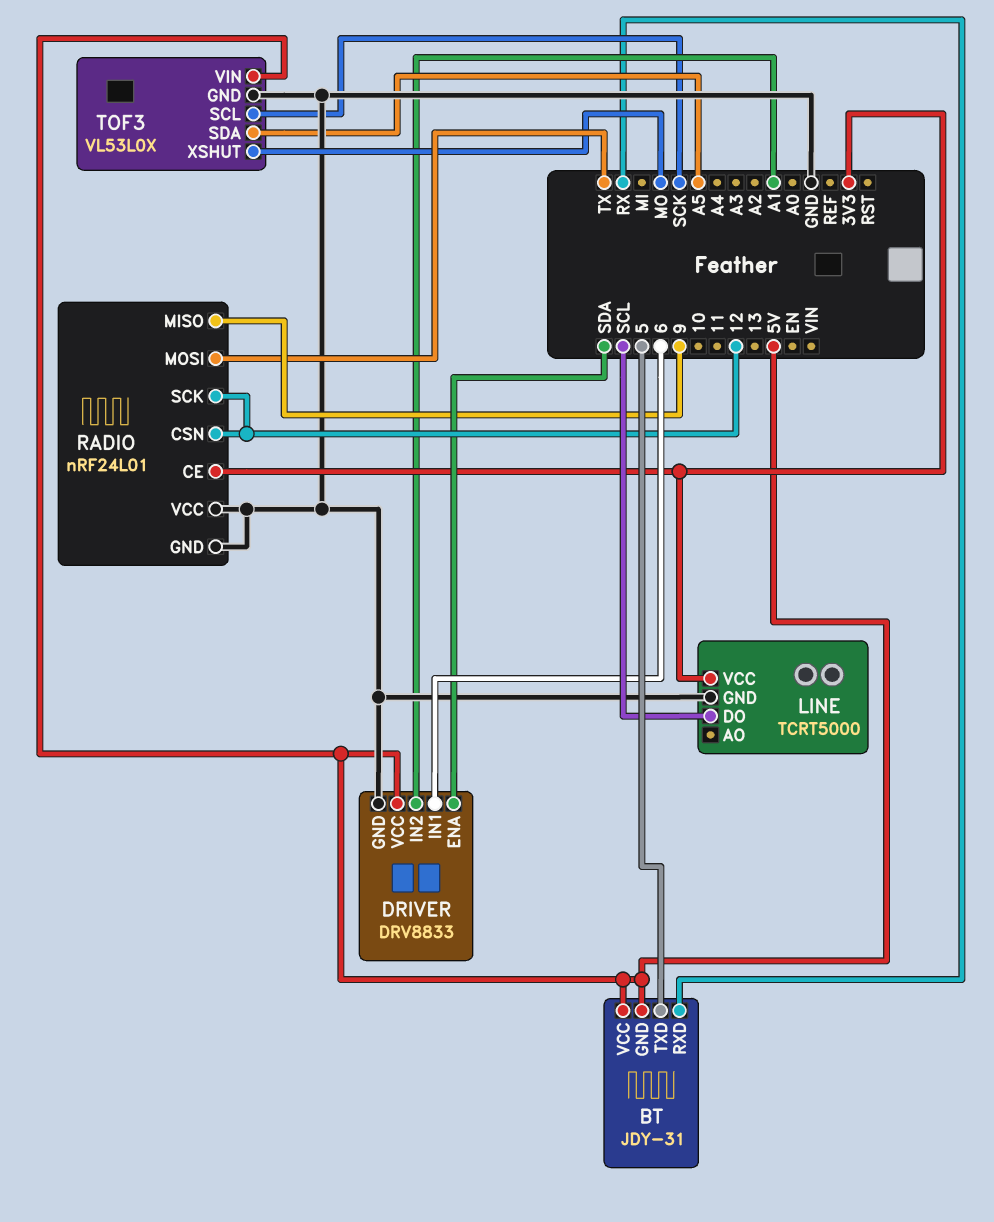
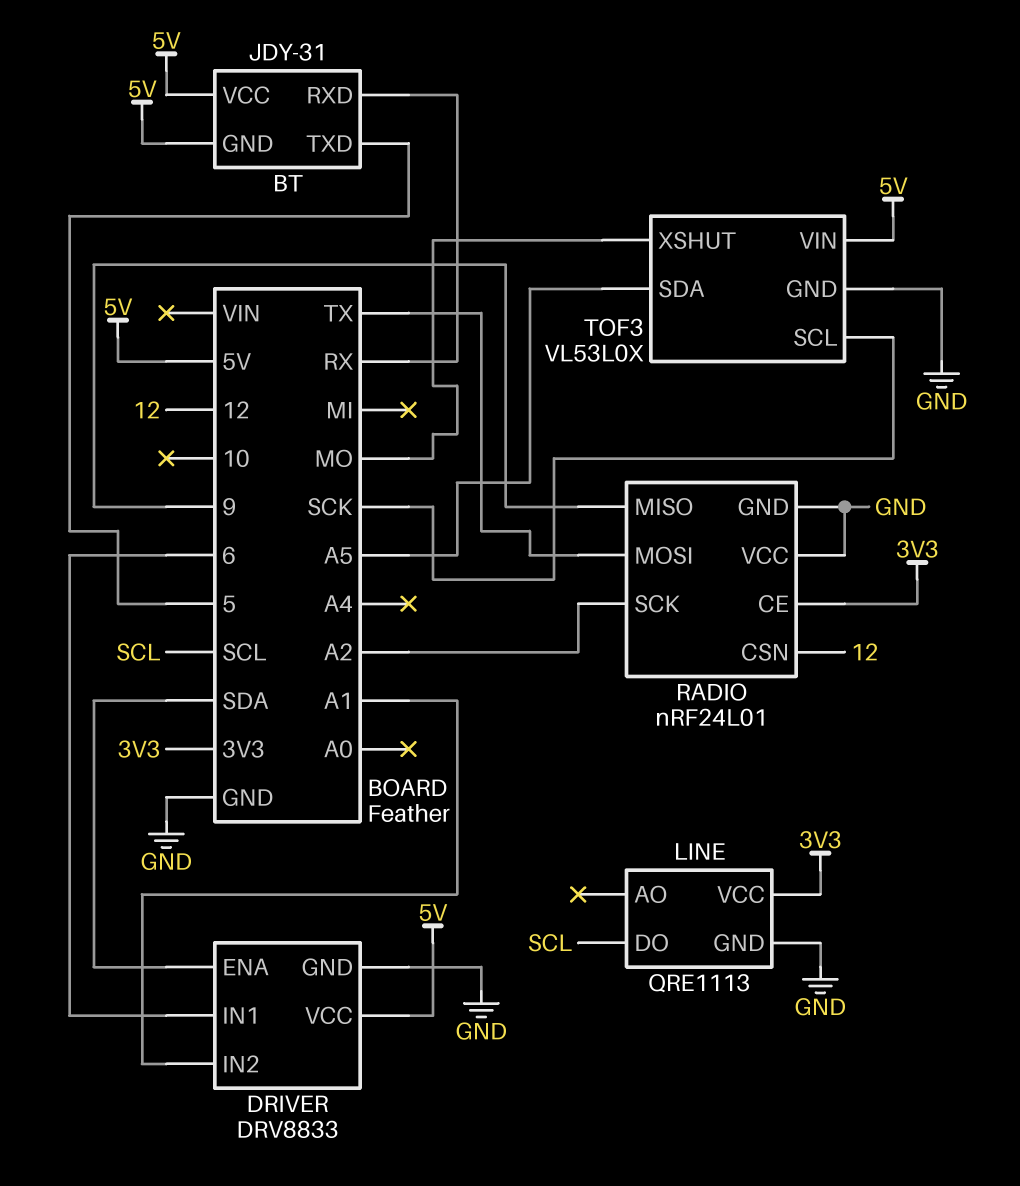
LINE: TCRT5000 -> QRE1113
RADIO pin SCK: 12 -> A2

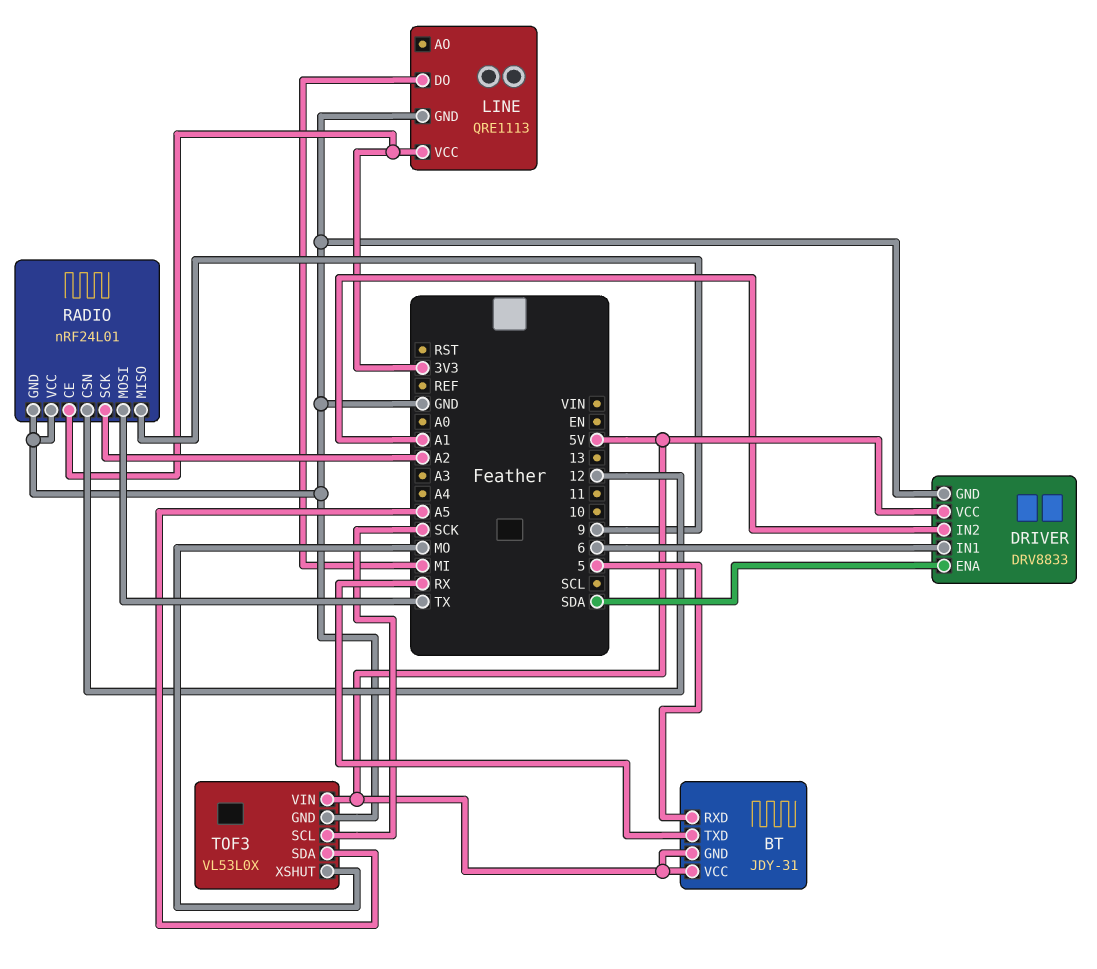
BT pin RXD: RX -> 5
BT pin TXD: 5 -> RX
LINE pin DO: SCL -> MI

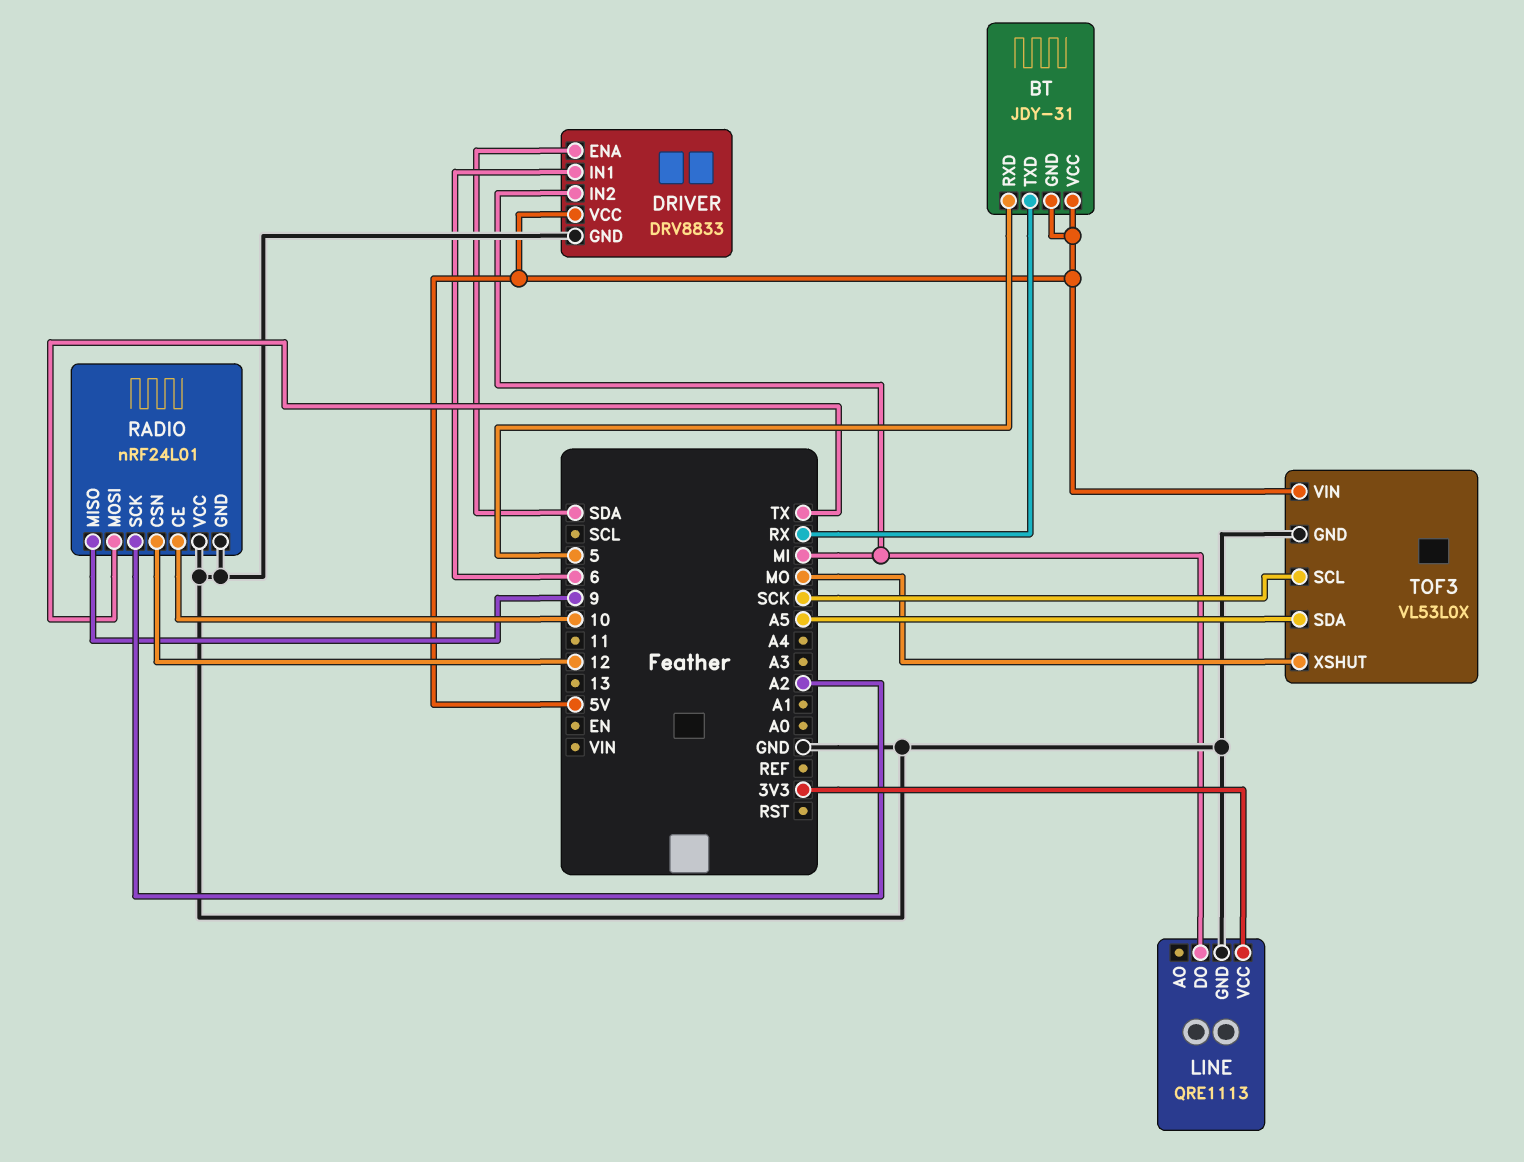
DRIVER pin IN2: A1 -> MI
RADIO pin CE: 3V3 -> 10

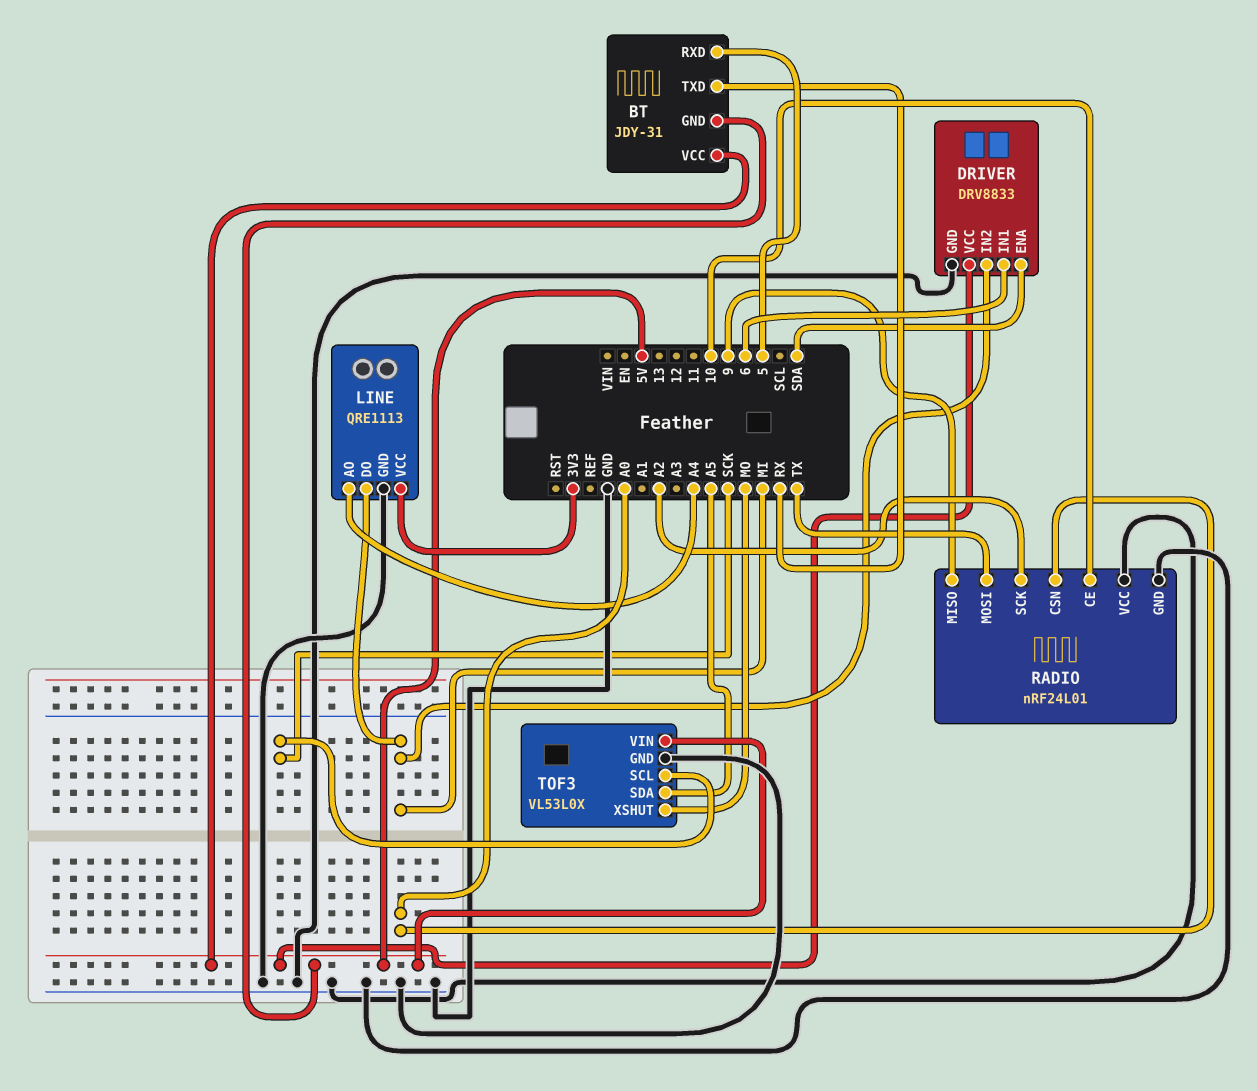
LINE pin AO: none -> A4
RADIO pin CSN: 12 -> A0

